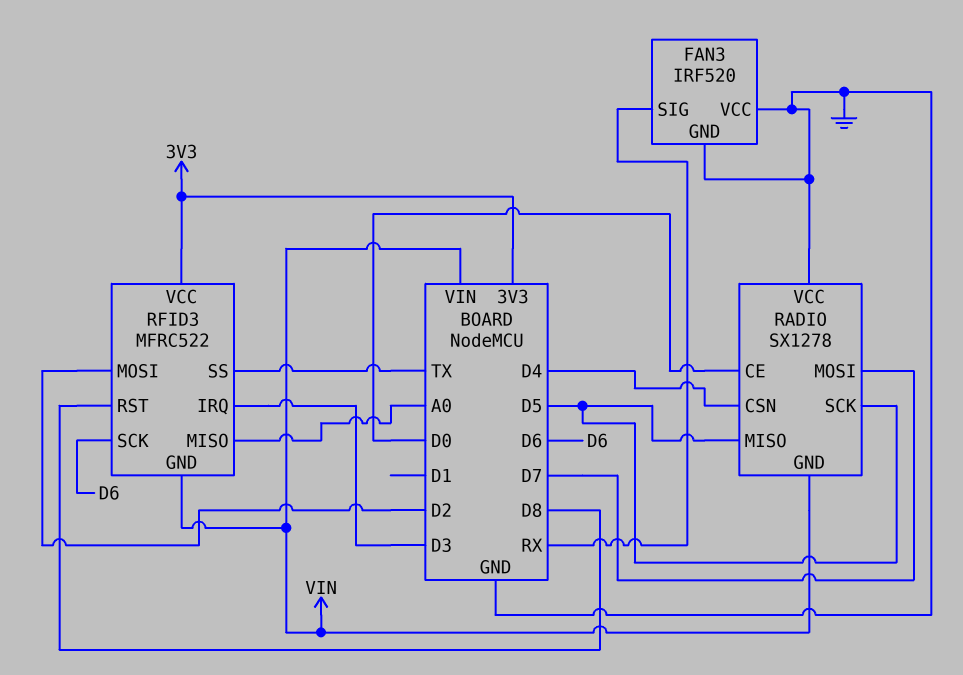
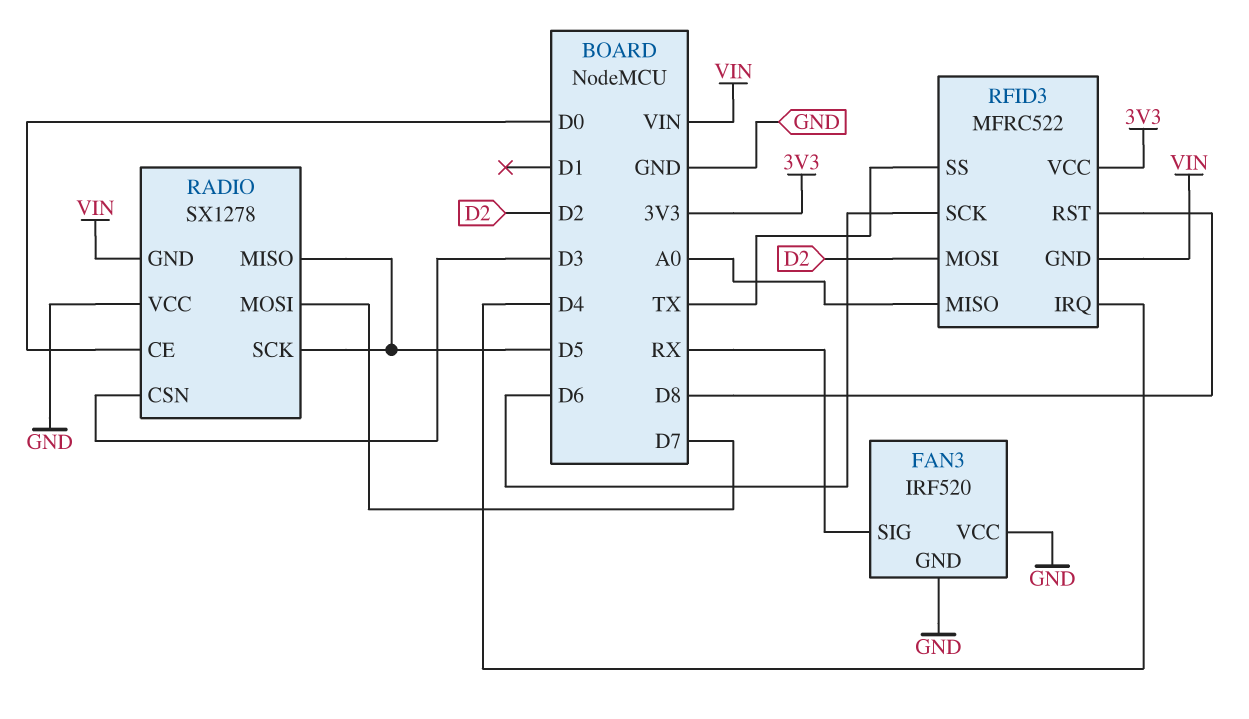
RADIO pin CSN: D4 -> D3
RFID3 pin IRQ: D3 -> D4

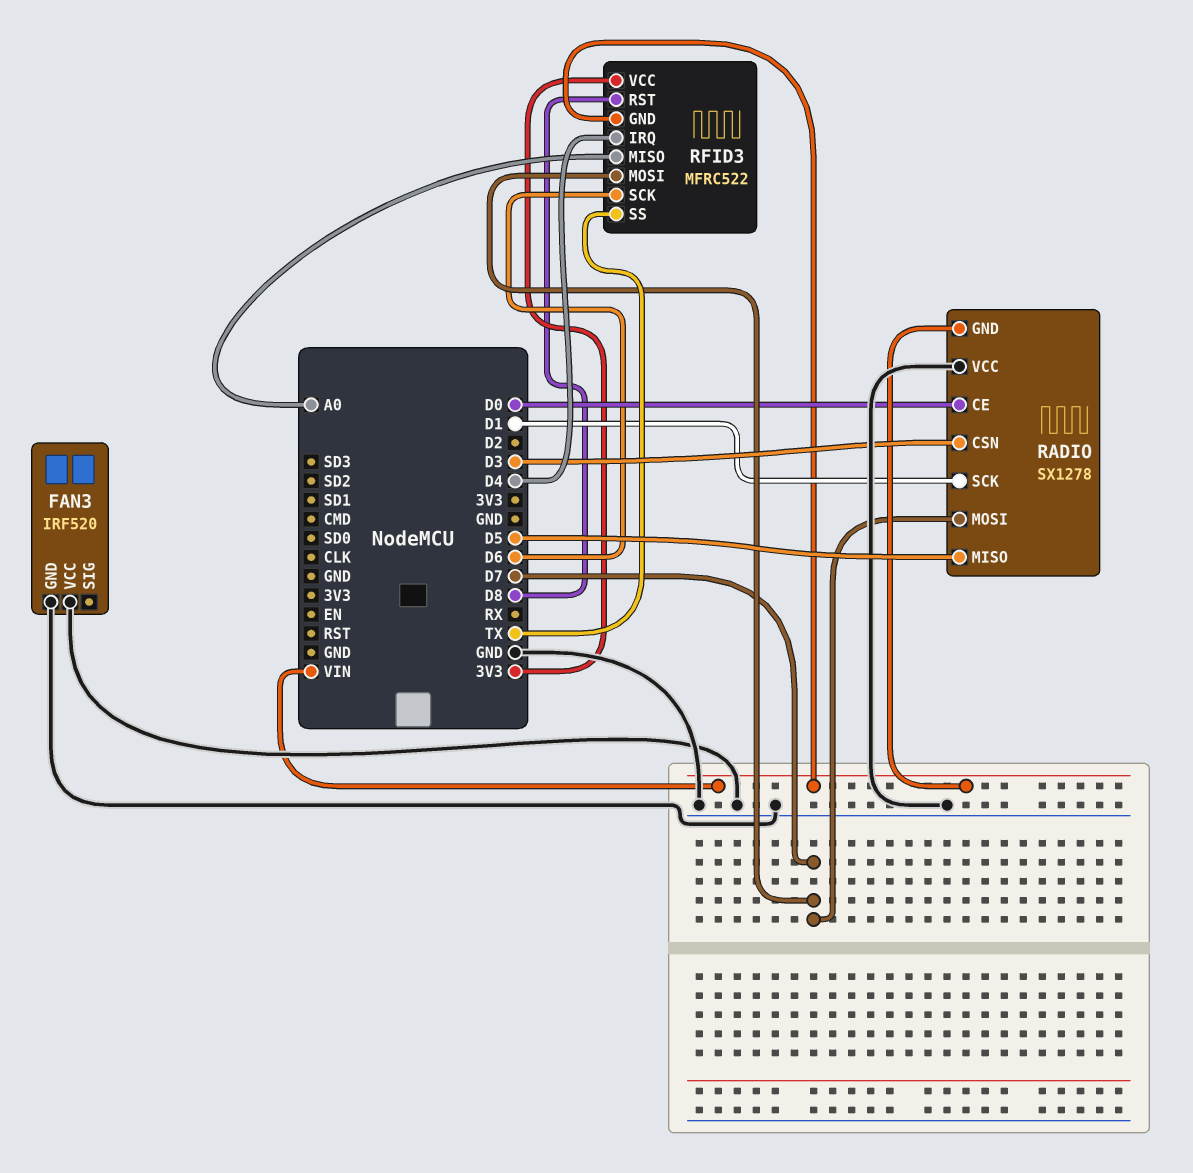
FAN3 pin SIG: RX -> none
RADIO pin SCK: D5 -> D1
RFID3 pin MOSI: D2 -> D7

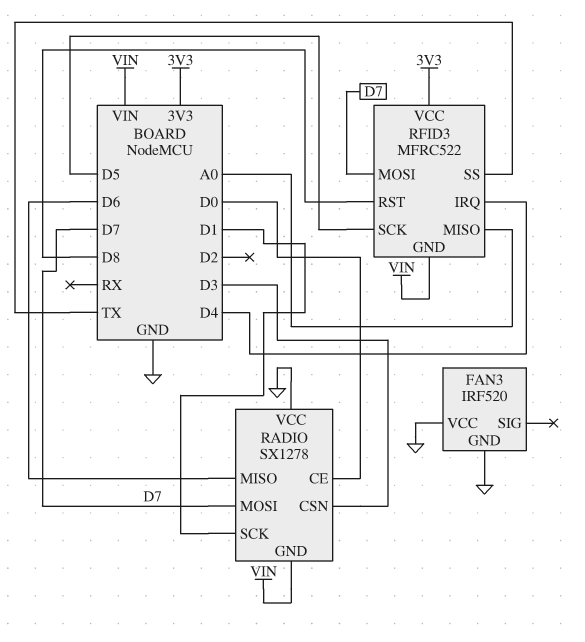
RADIO pin MISO: D5 -> D6
RFID3 pin SCK: D6 -> D5

